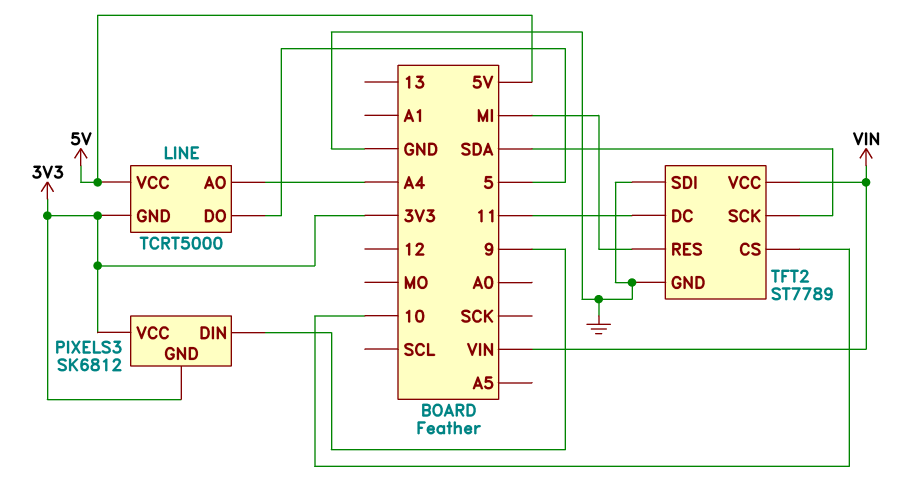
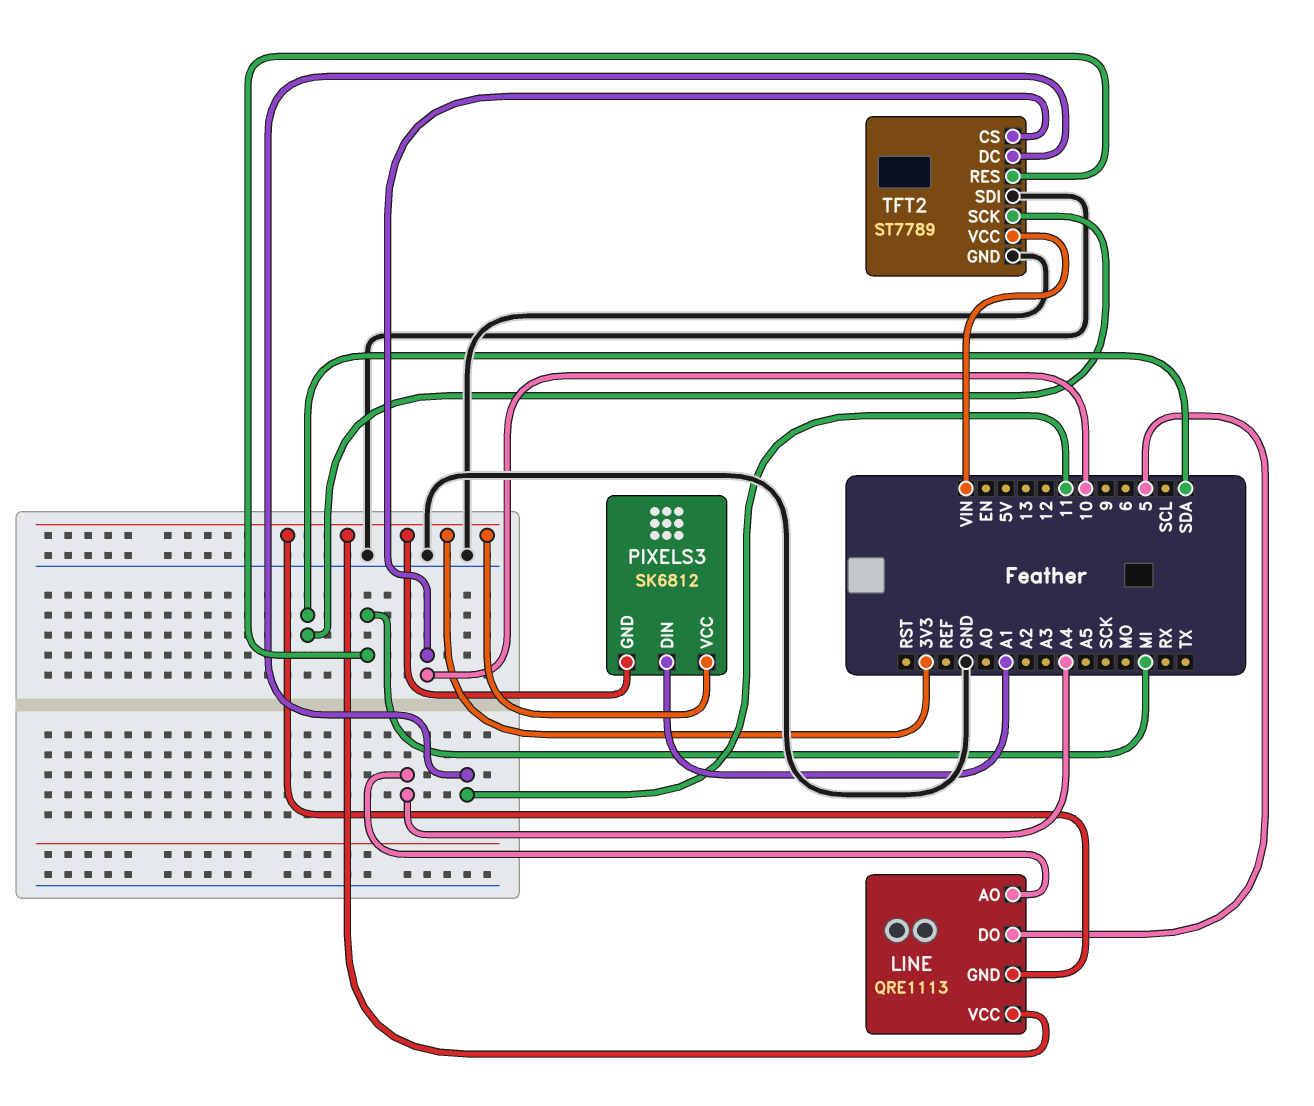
LINE: TCRT5000 -> QRE1113
LINE pin VCC: 5V -> 3V3
PIXELS3 pin DIN: 9 -> A1

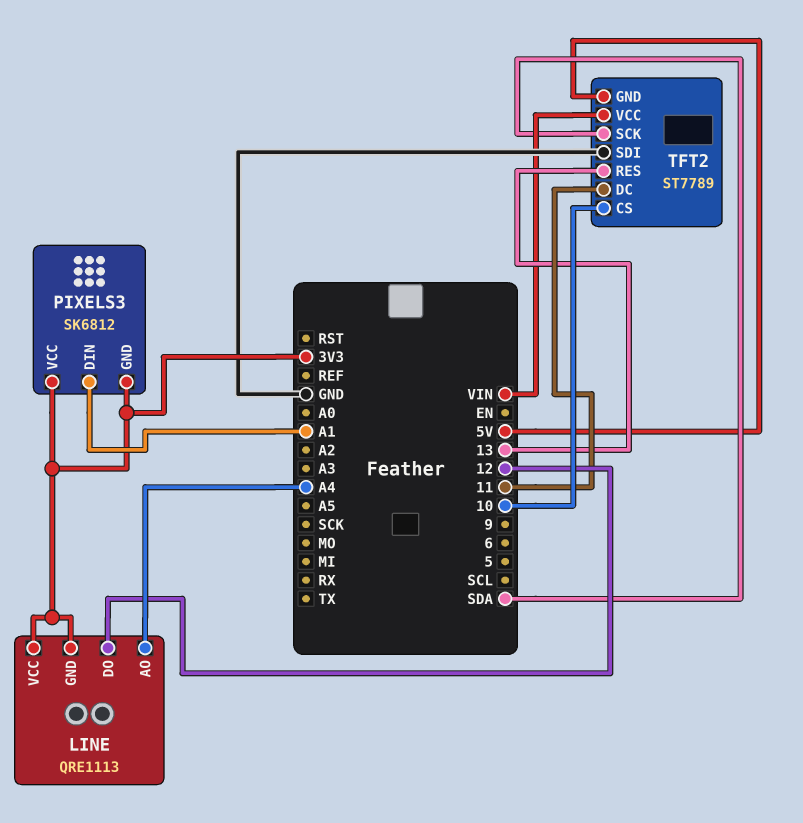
LINE pin DO: 5 -> 12
TFT2 pin GND: GND -> 5V
TFT2 pin RES: MI -> 13

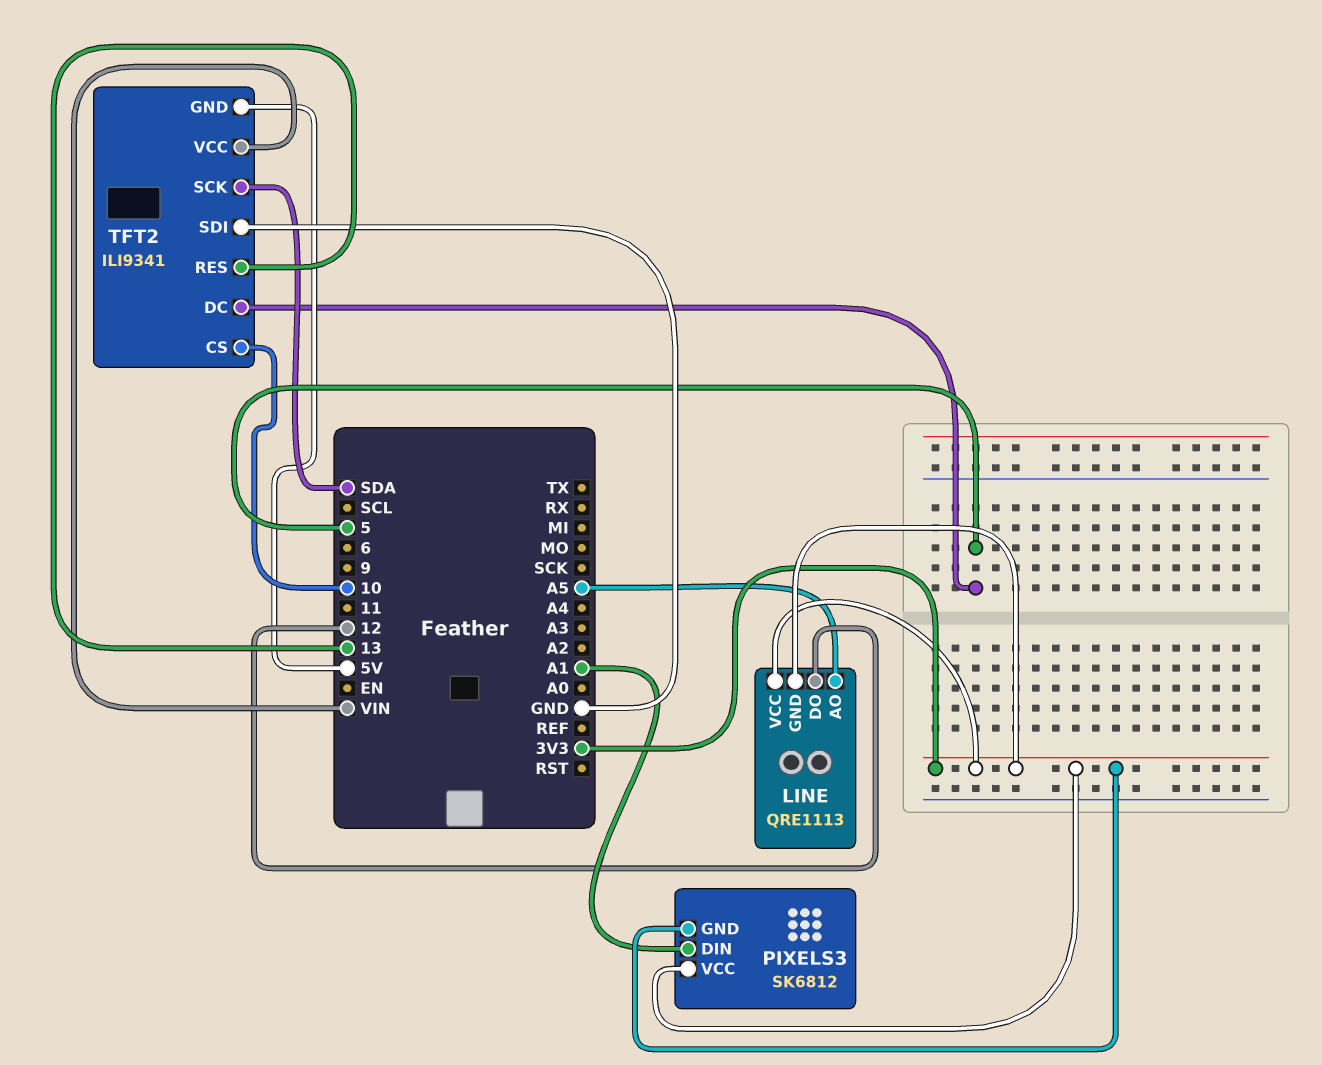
LINE pin AO: A4 -> A5
TFT2: ST7789 -> ILI9341
TFT2 pin DC: 11 -> 5

